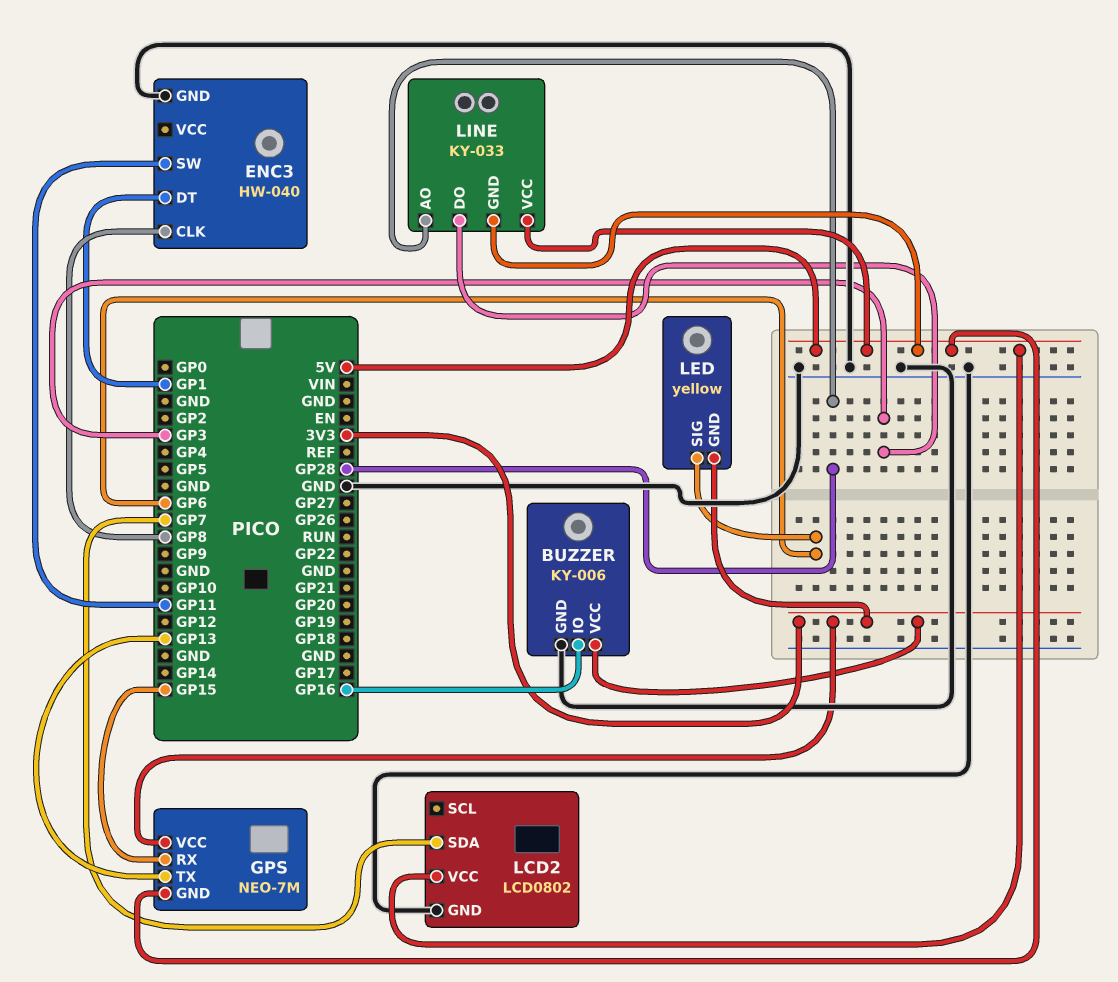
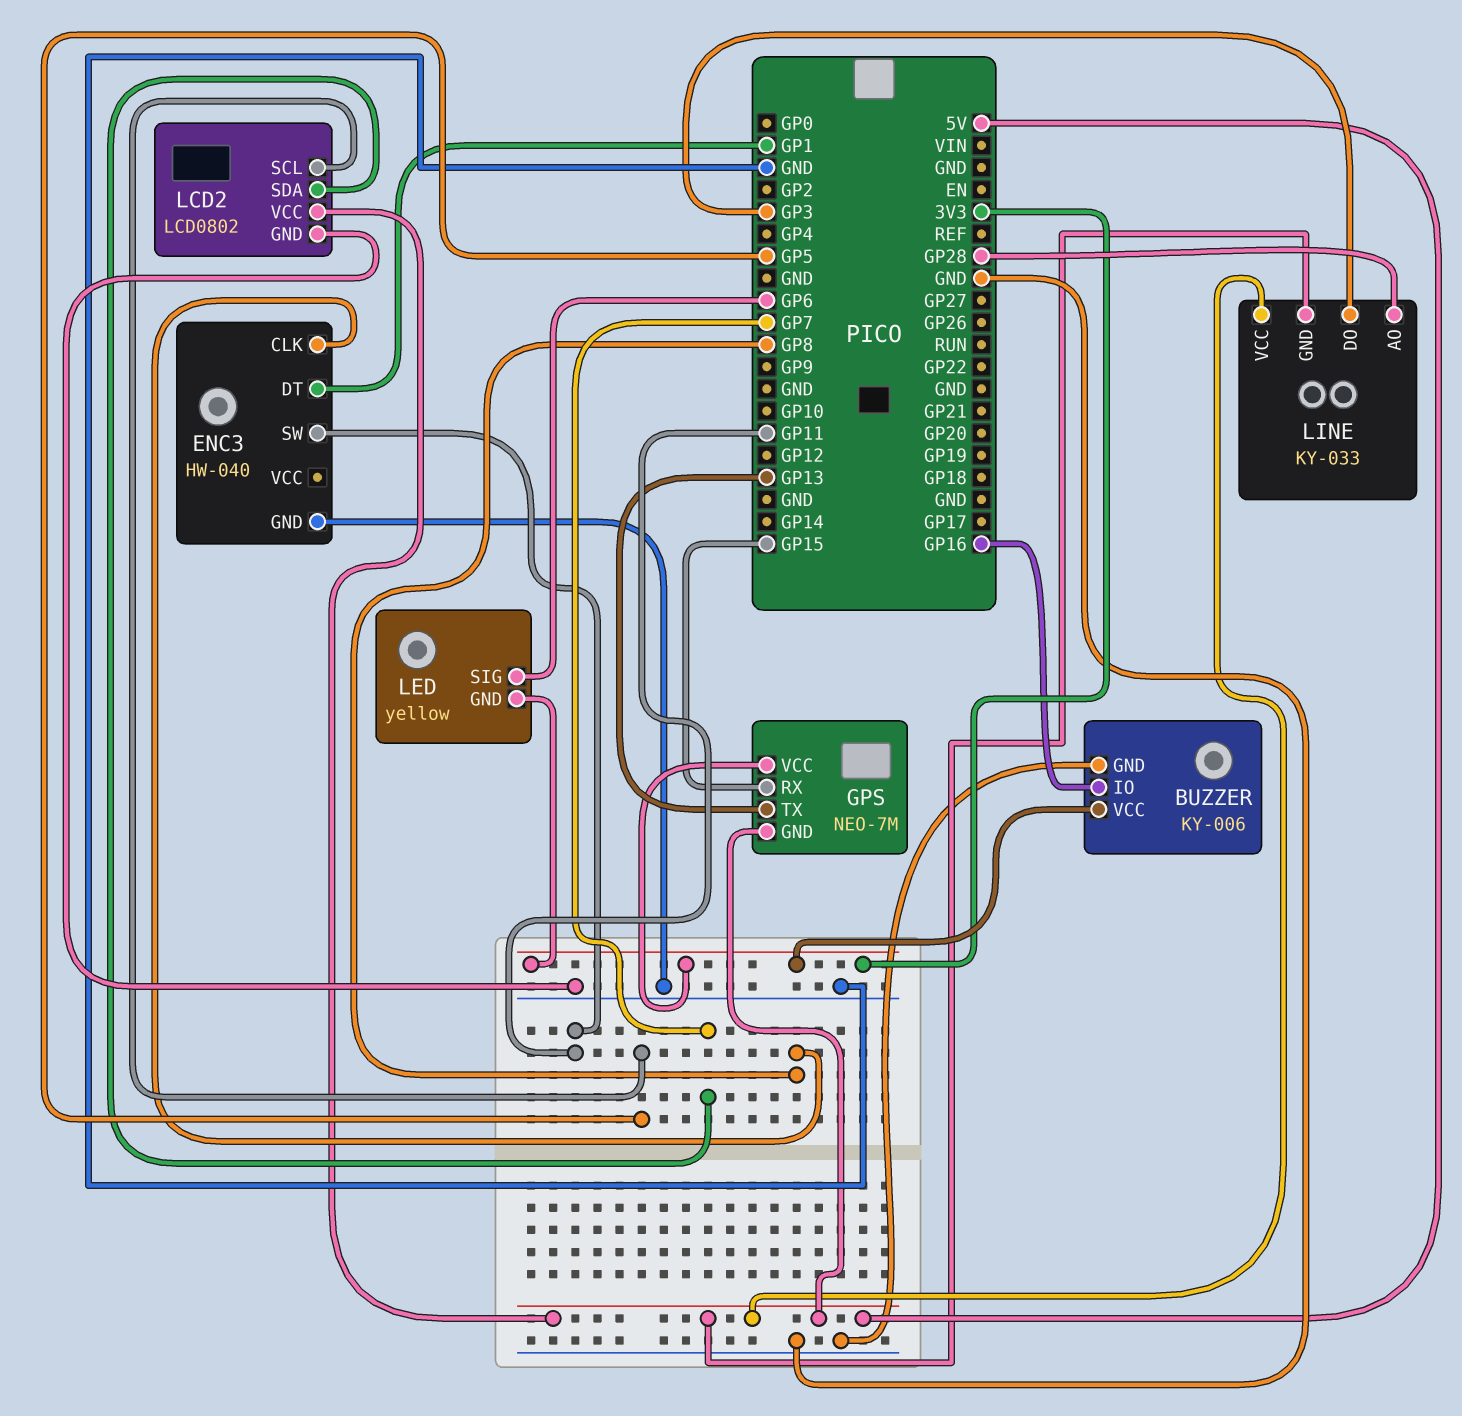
LCD2 pin SCL: none -> GP5

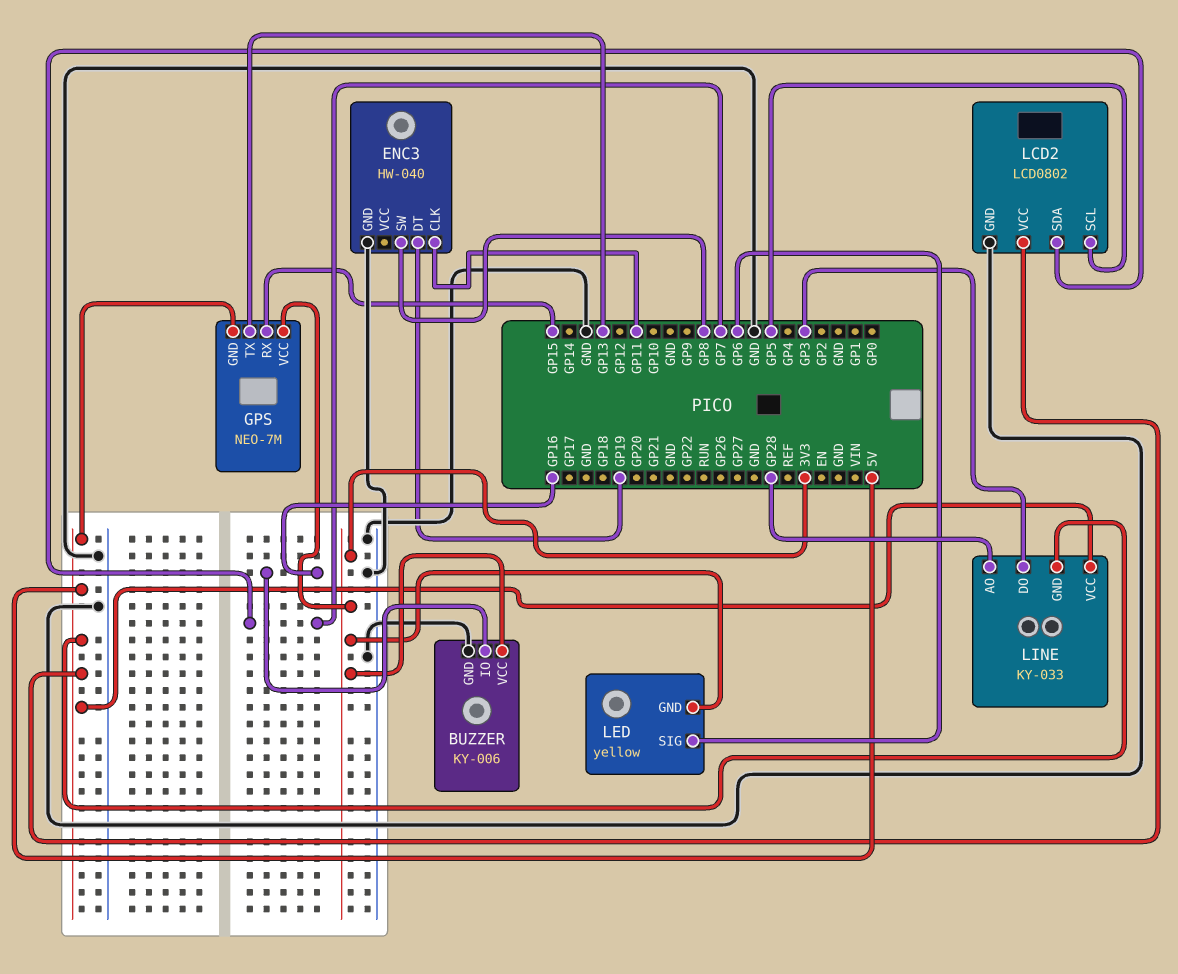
ENC3 pin CLK: GP8 -> GP11
ENC3 pin DT: GP1 -> GP19
ENC3 pin SW: GP11 -> GP8

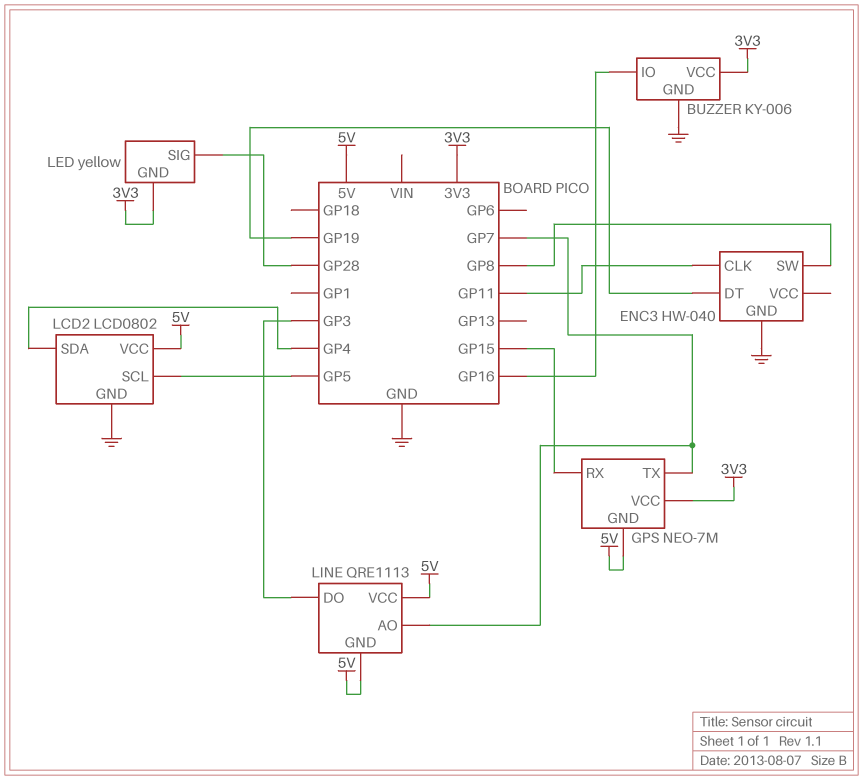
GPS pin TX: GP13 -> GP7
LCD2 pin SDA: GP7 -> GP4
LED pin SIG: GP6 -> GP28
LINE: KY-033 -> QRE1113
LINE pin AO: GP28 -> GP7

